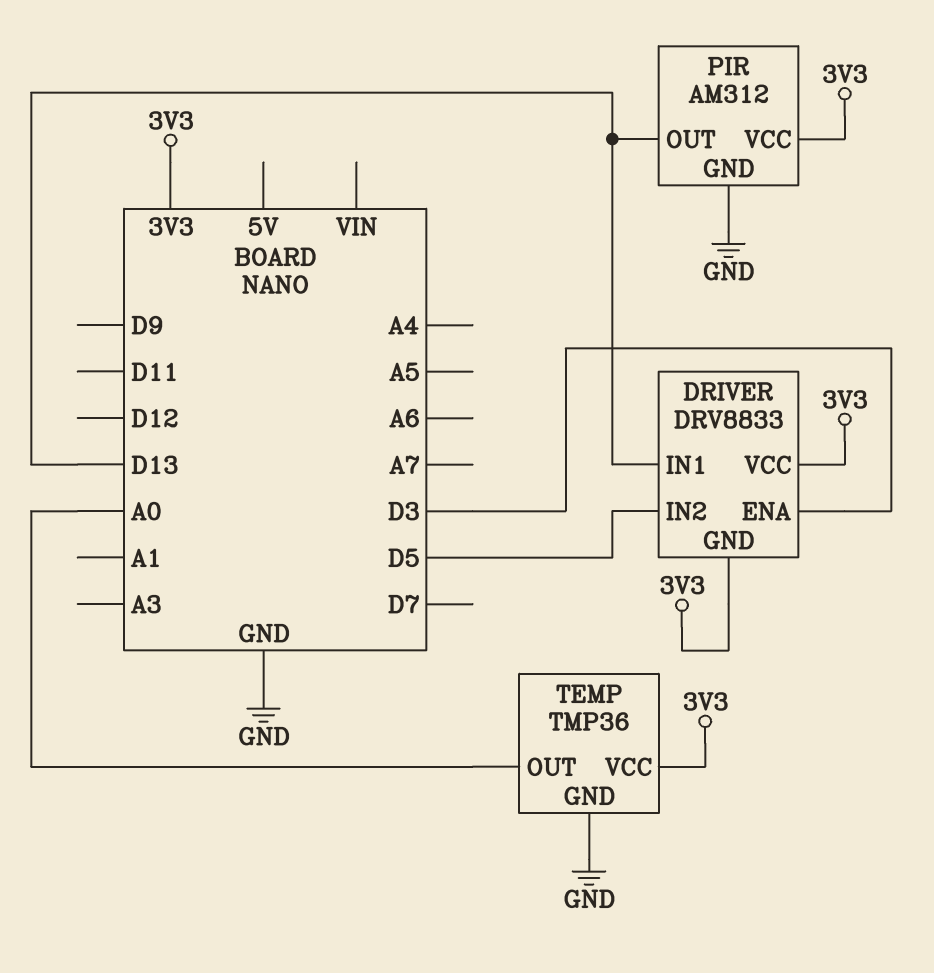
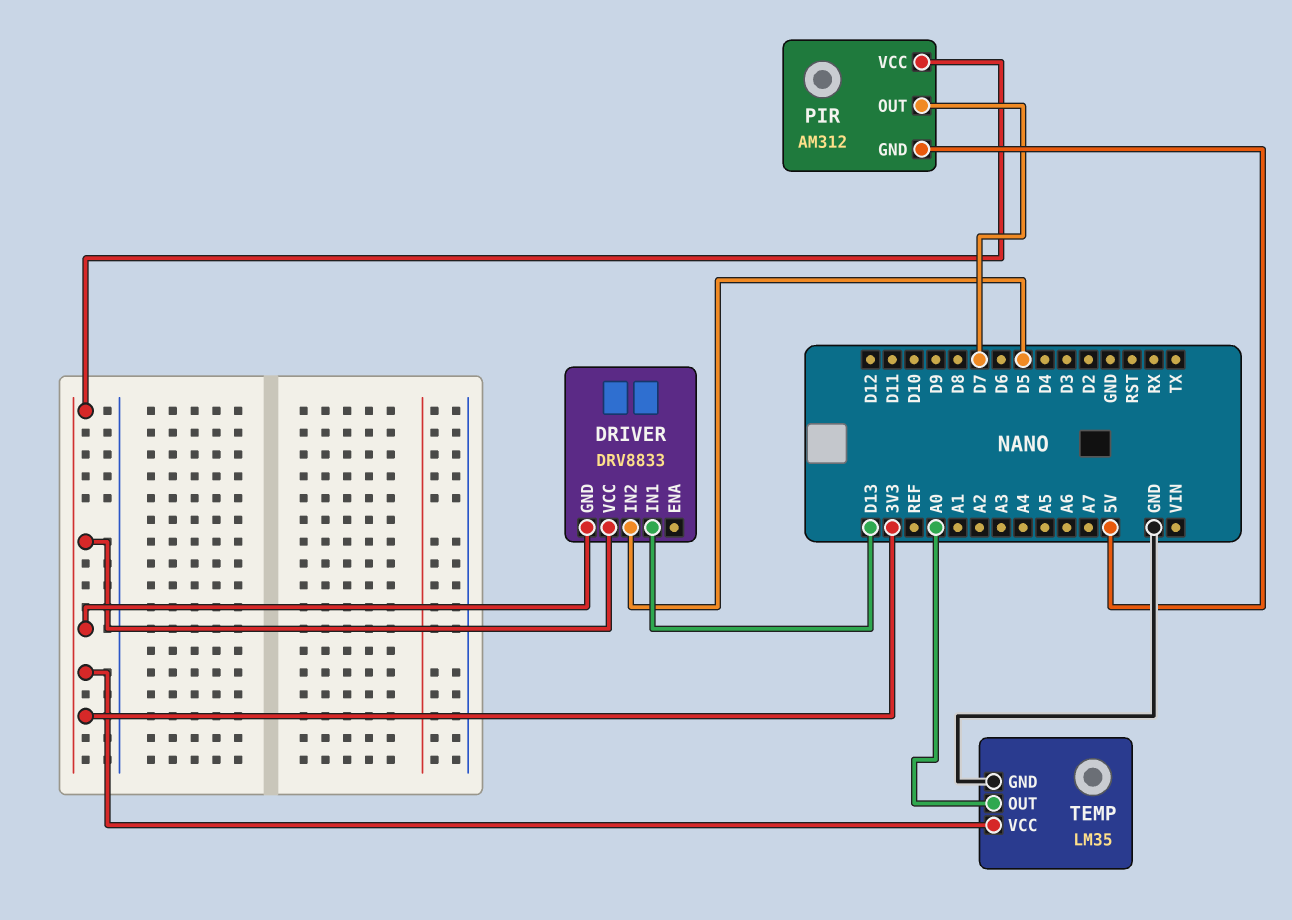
DRIVER pin ENA: D3 -> none
PIR pin GND: GND -> 5V
PIR pin OUT: D13 -> D7
TEMP: TMP36 -> LM35

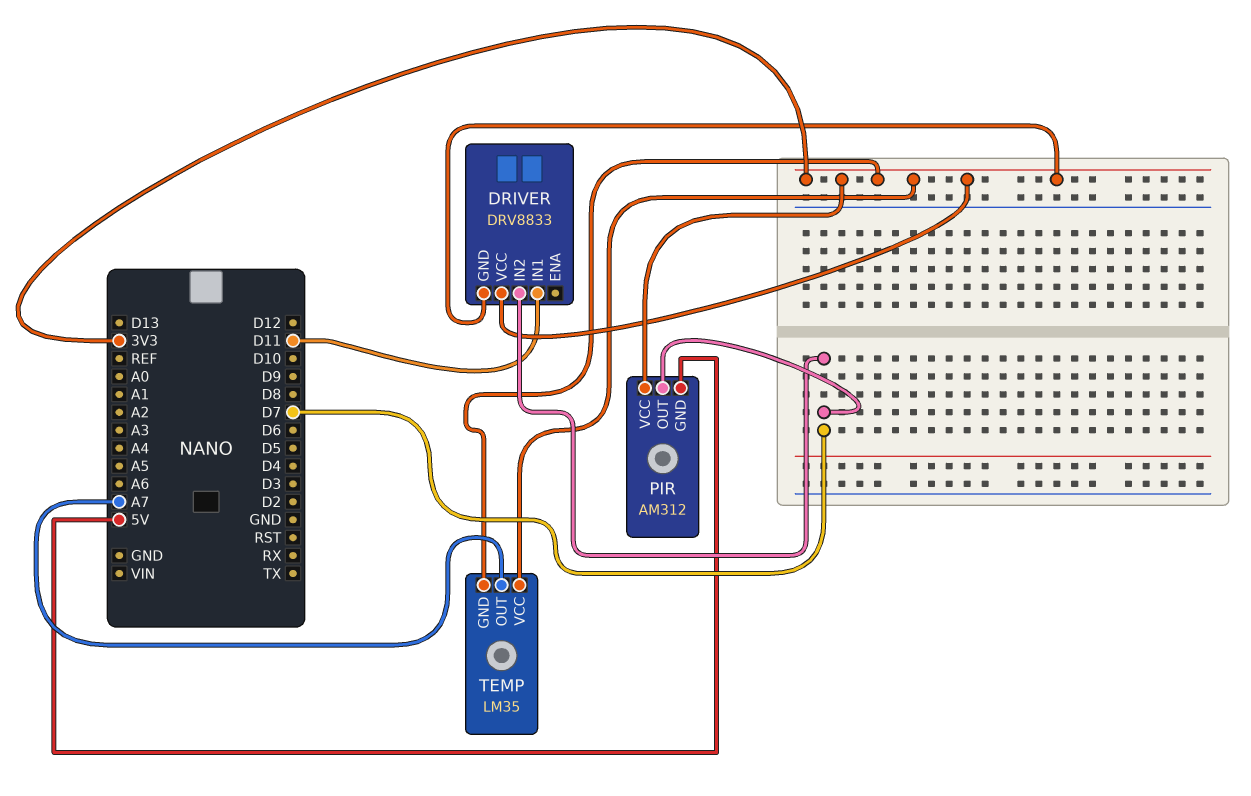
DRIVER pin IN1: D13 -> D11
DRIVER pin IN2: D5 -> D7
TEMP pin GND: GND -> 3V3
TEMP pin OUT: A0 -> A7

